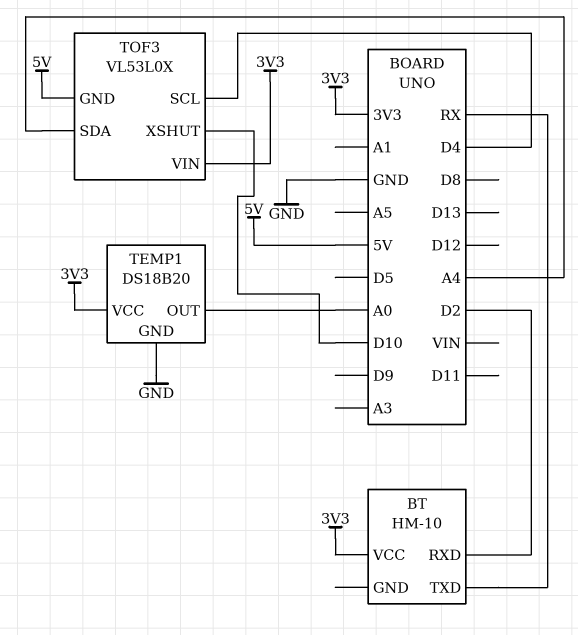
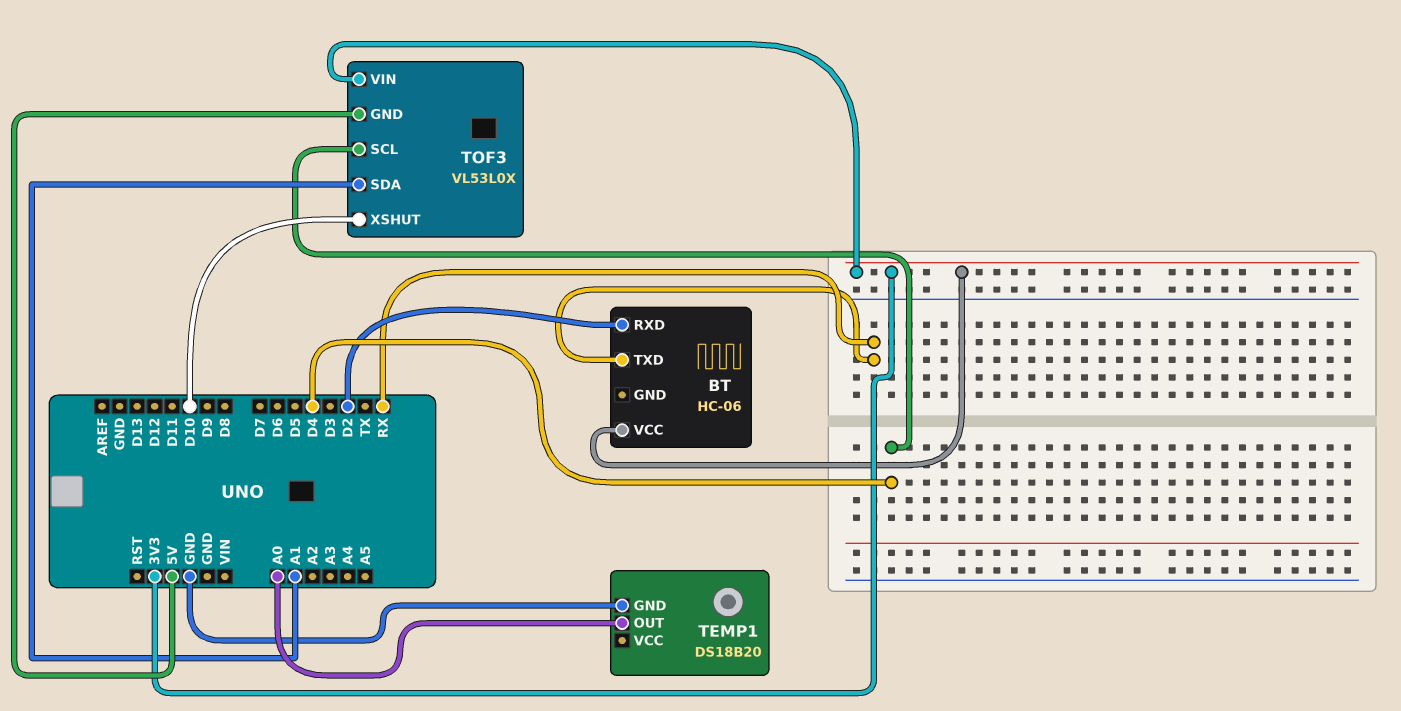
BT: HM-10 -> HC-06
TEMP1 pin VCC: 3V3 -> none
TOF3 pin SDA: A4 -> A1

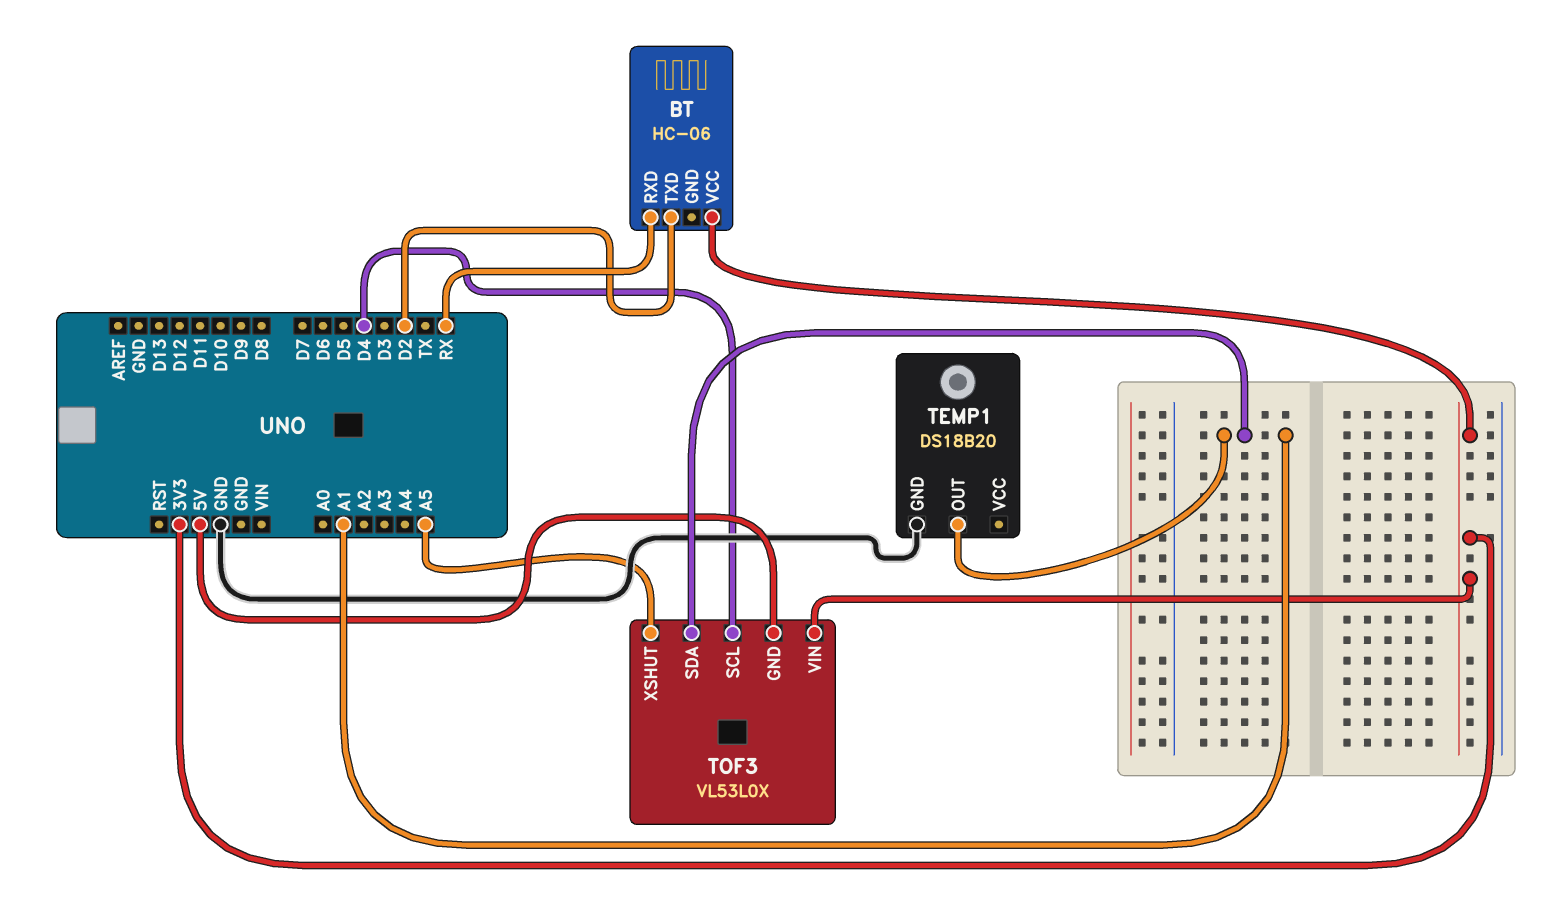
BT pin RXD: D2 -> RX
BT pin TXD: RX -> D2
TEMP1 pin OUT: A0 -> A1
TOF3 pin XSHUT: D10 -> A5

